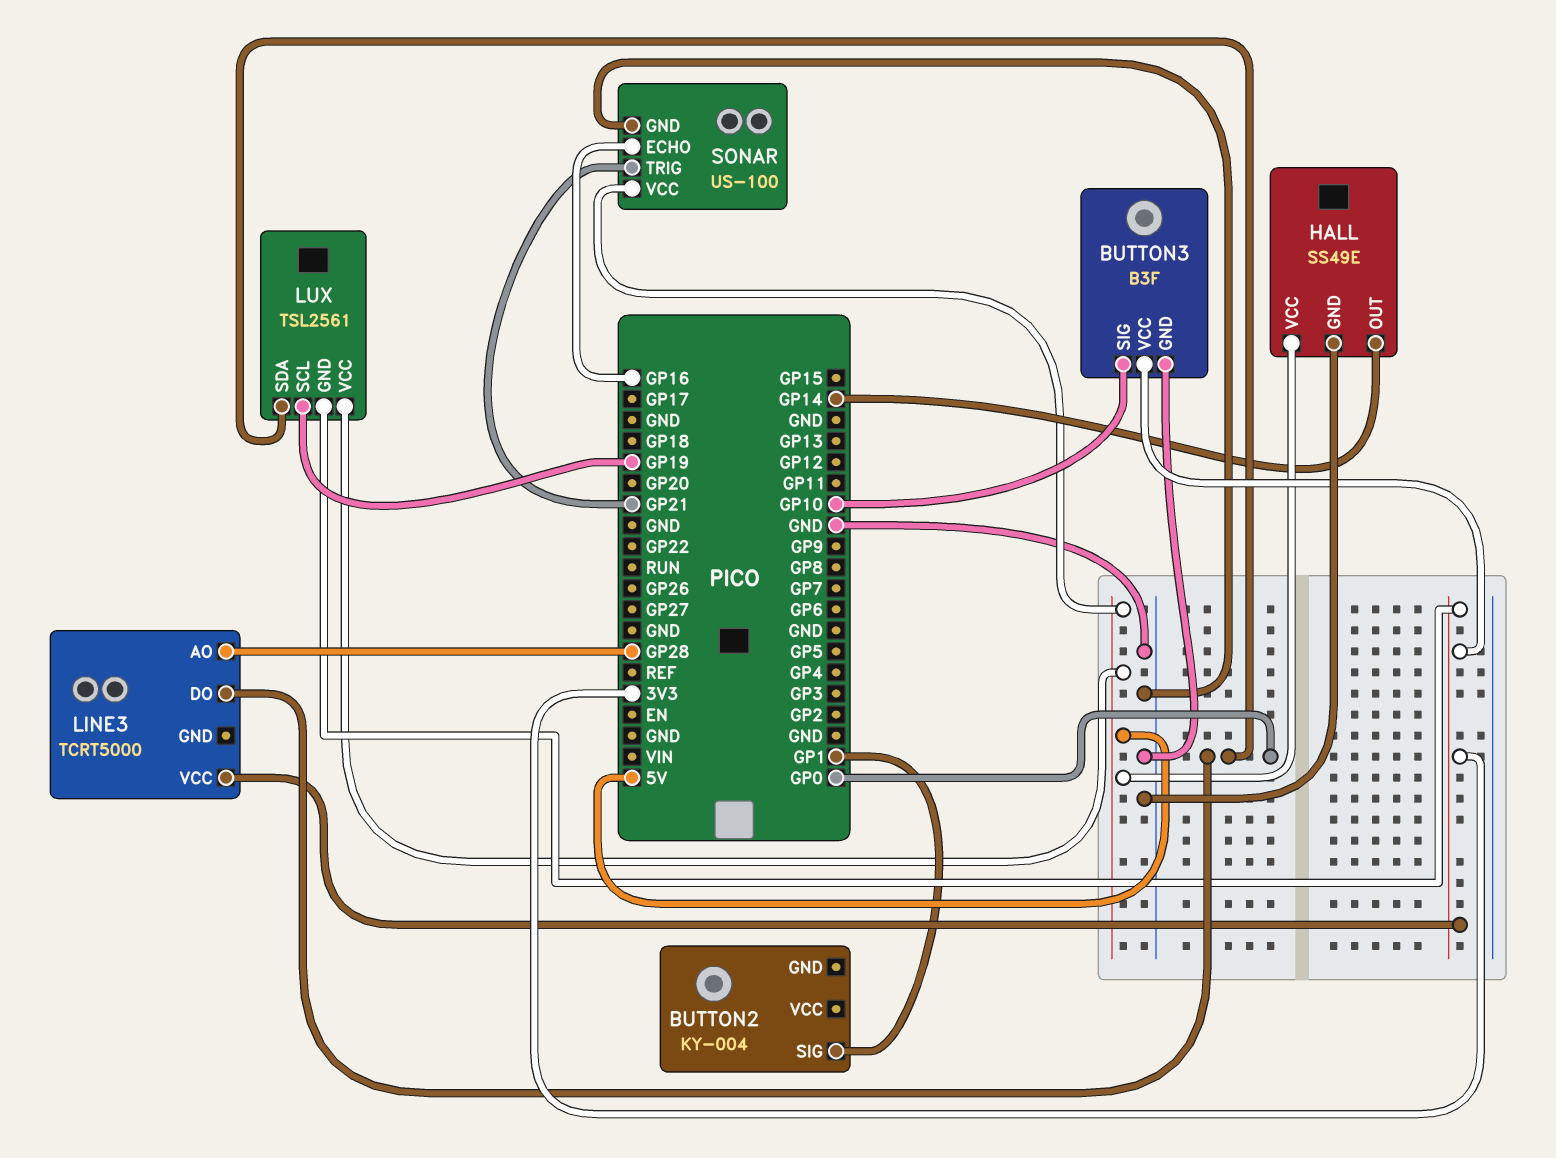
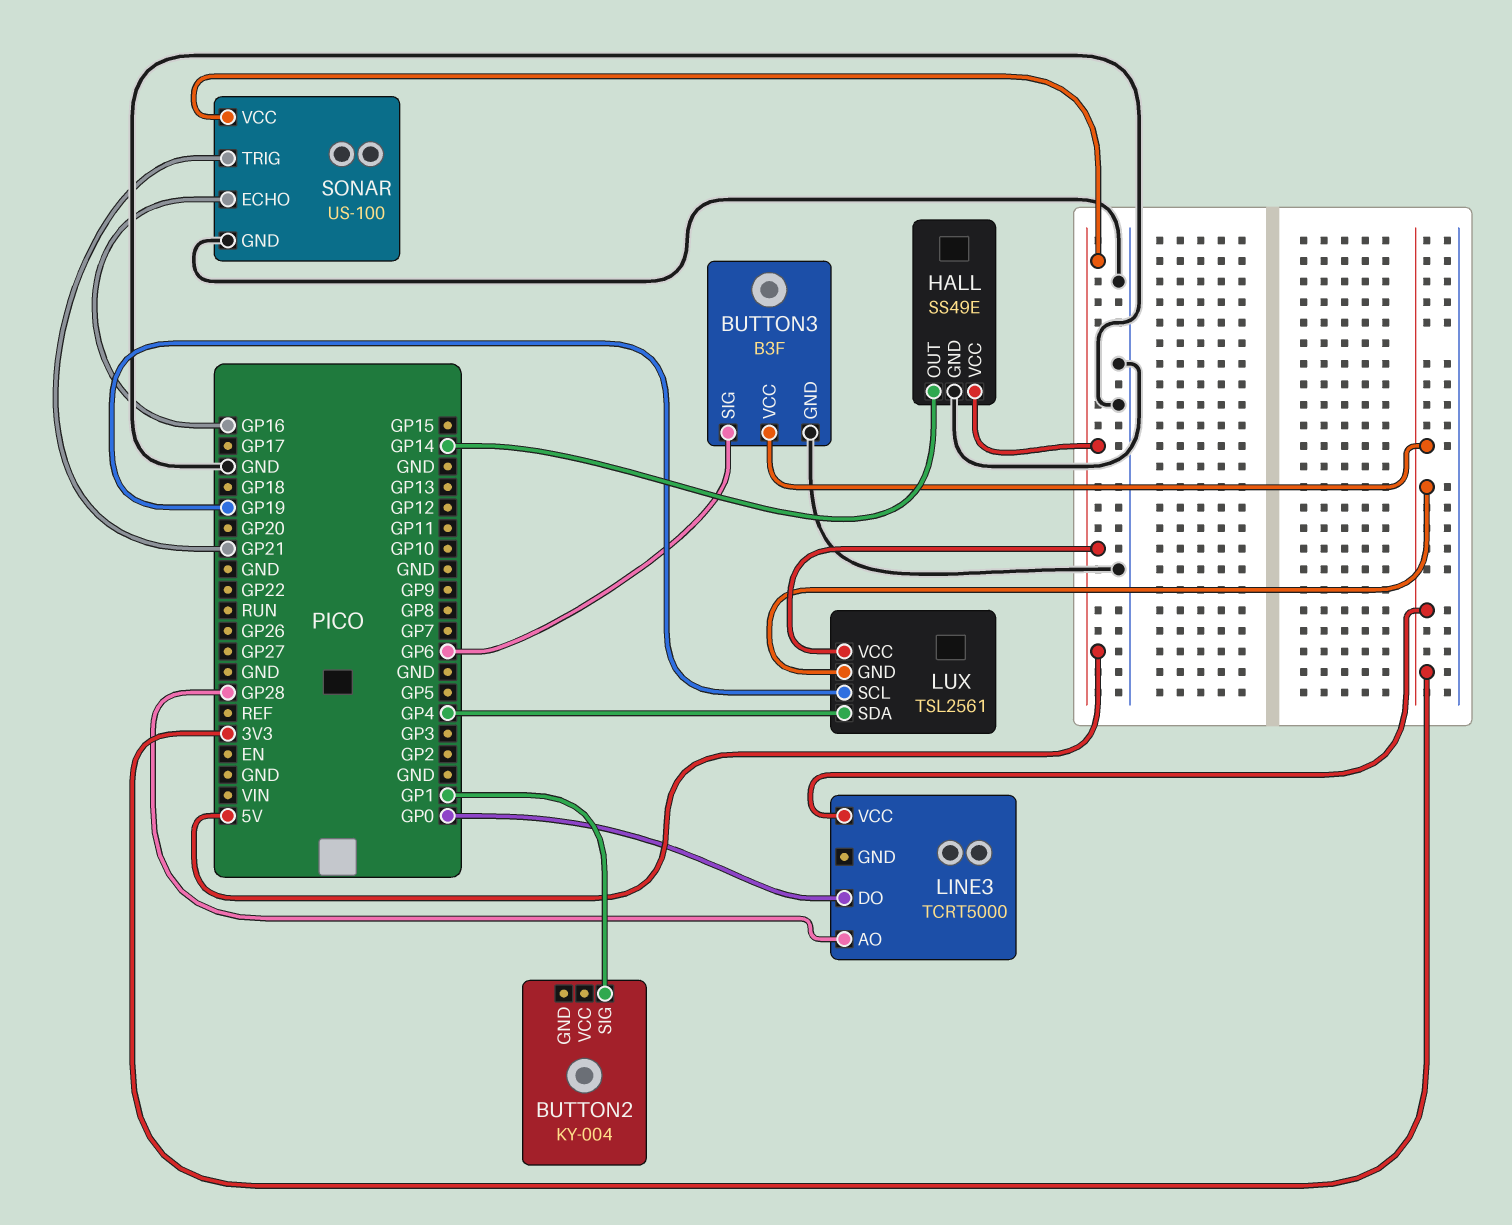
BUTTON3 pin SIG: GP10 -> GP6
LUX pin SDA: GP0 -> GP4

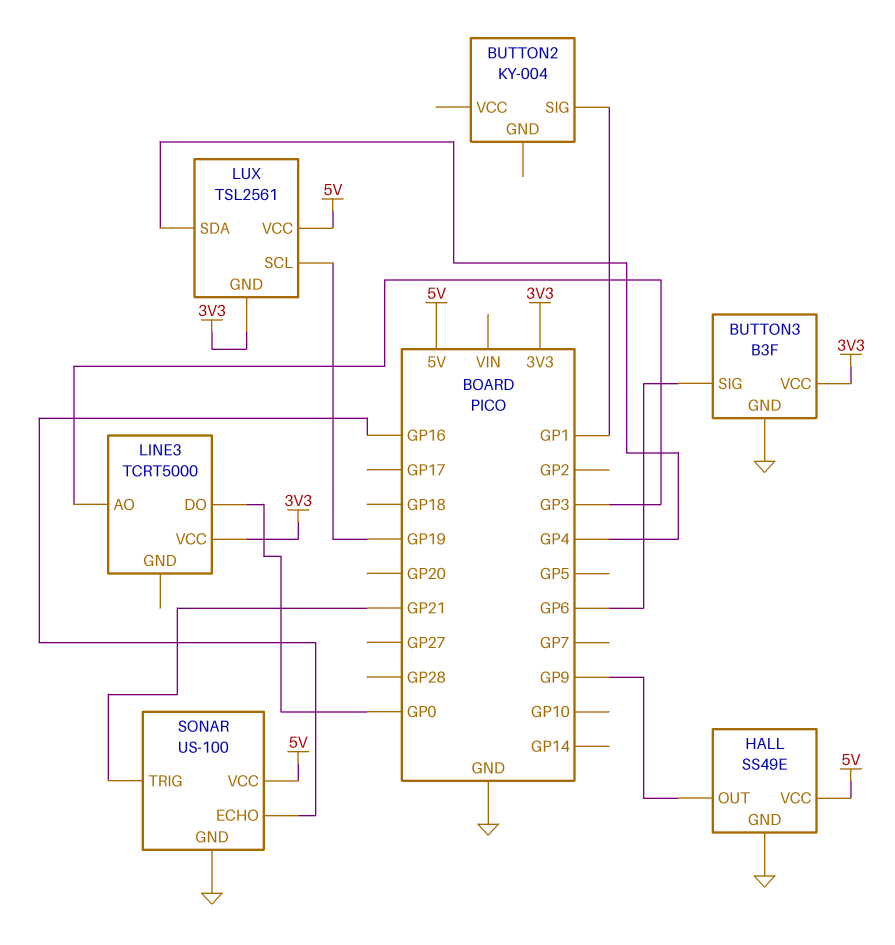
HALL pin OUT: GP14 -> GP9
LINE3 pin AO: GP28 -> GP3

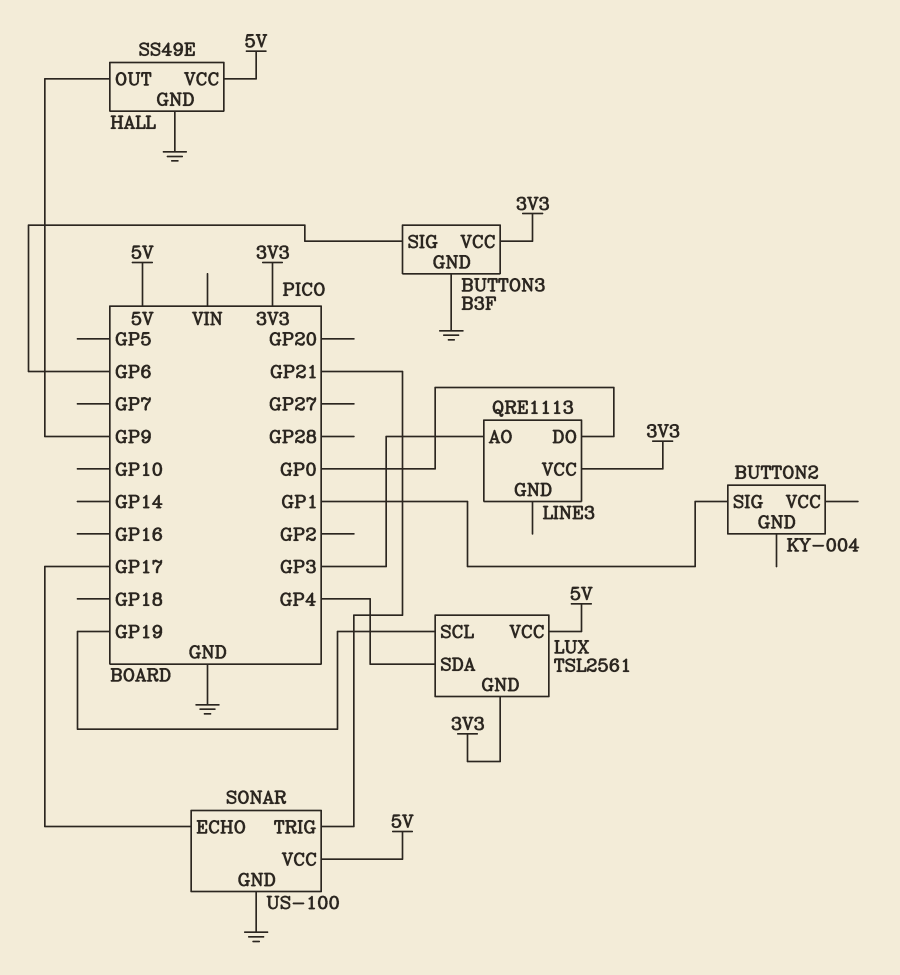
LINE3: TCRT5000 -> QRE1113
SONAR pin ECHO: GP16 -> GP17

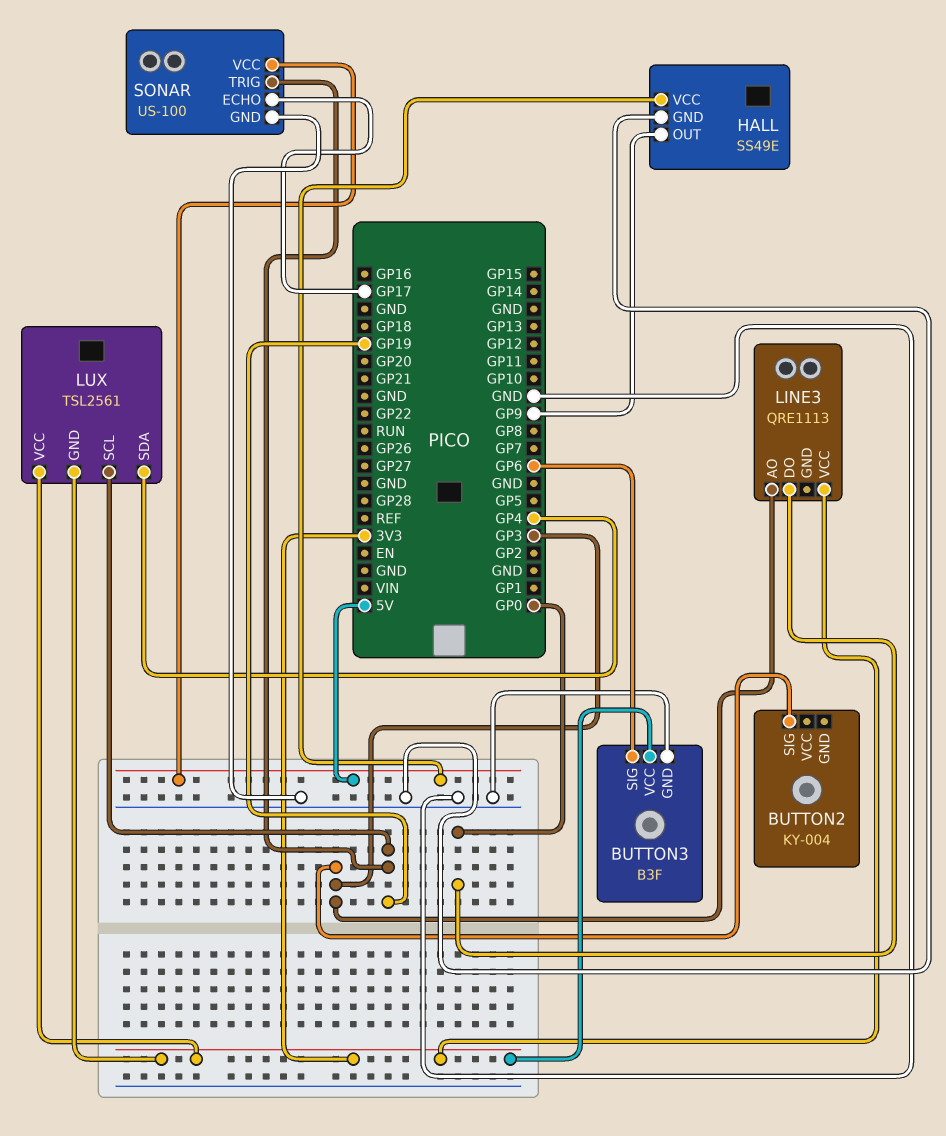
BUTTON2 pin SIG: GP1 -> GP3
LUX pin VCC: 5V -> 3V3
SONAR pin TRIG: GP21 -> GP19

